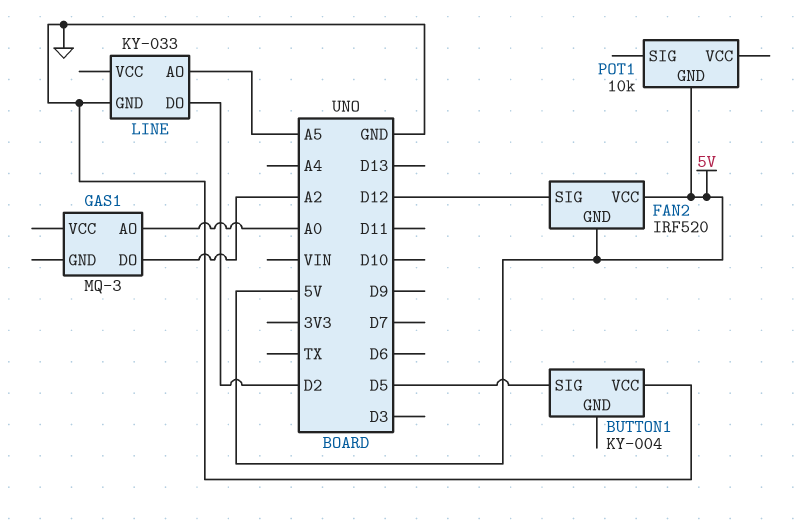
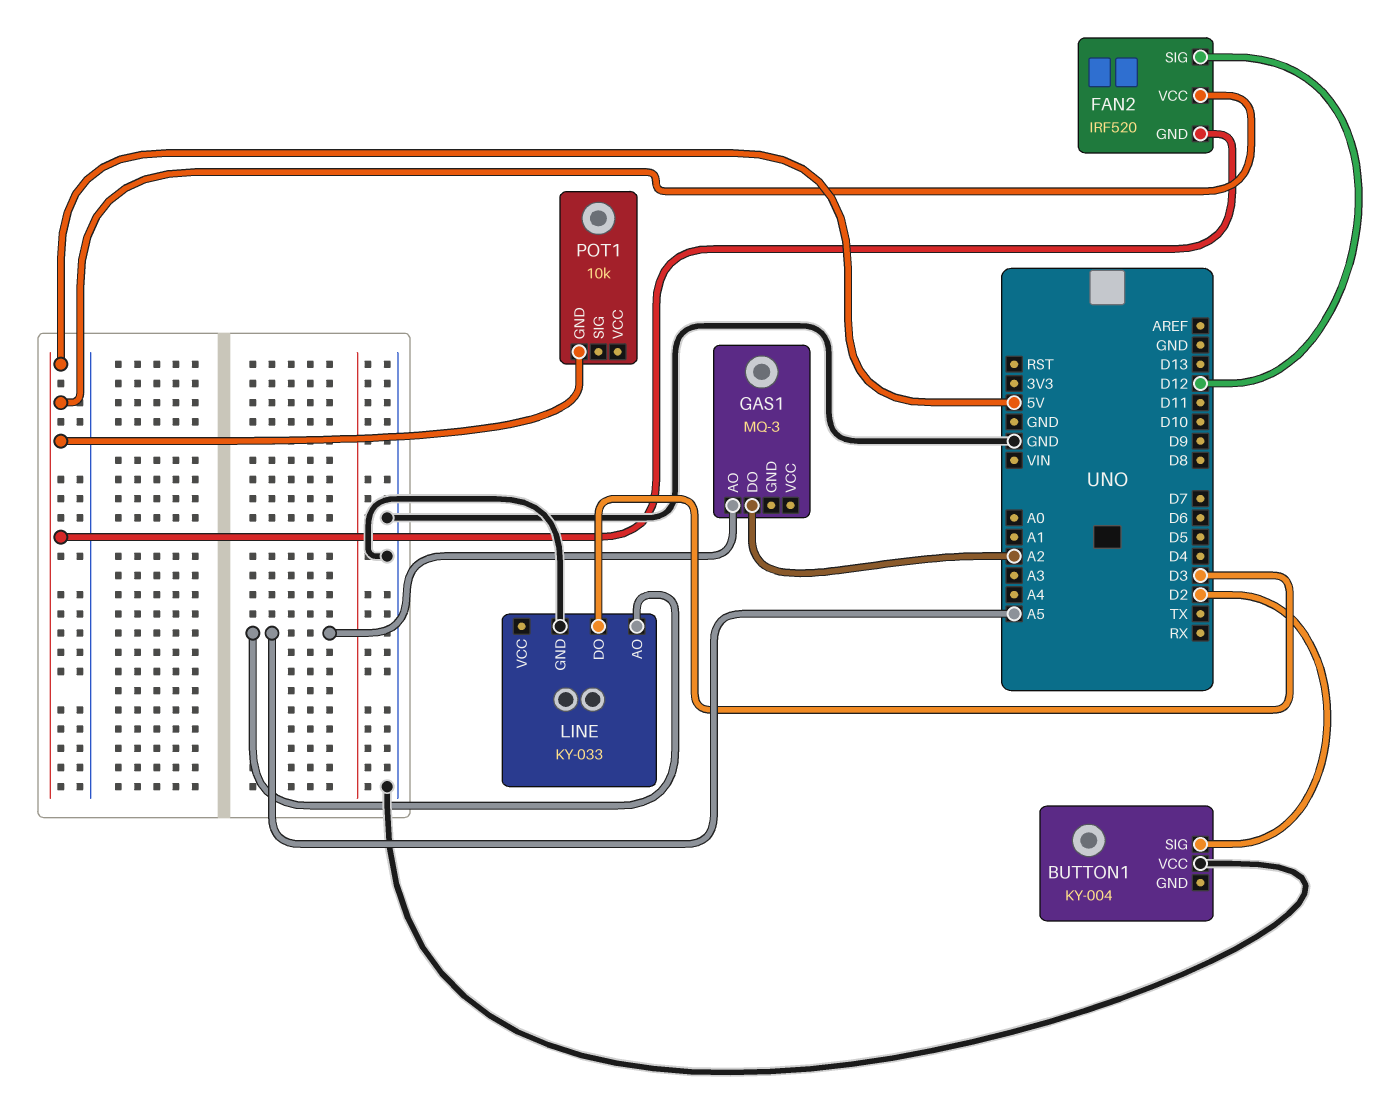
BUTTON1 pin SIG: D5 -> D2
GAS1 pin AO: A0 -> A5
LINE pin DO: D2 -> D3

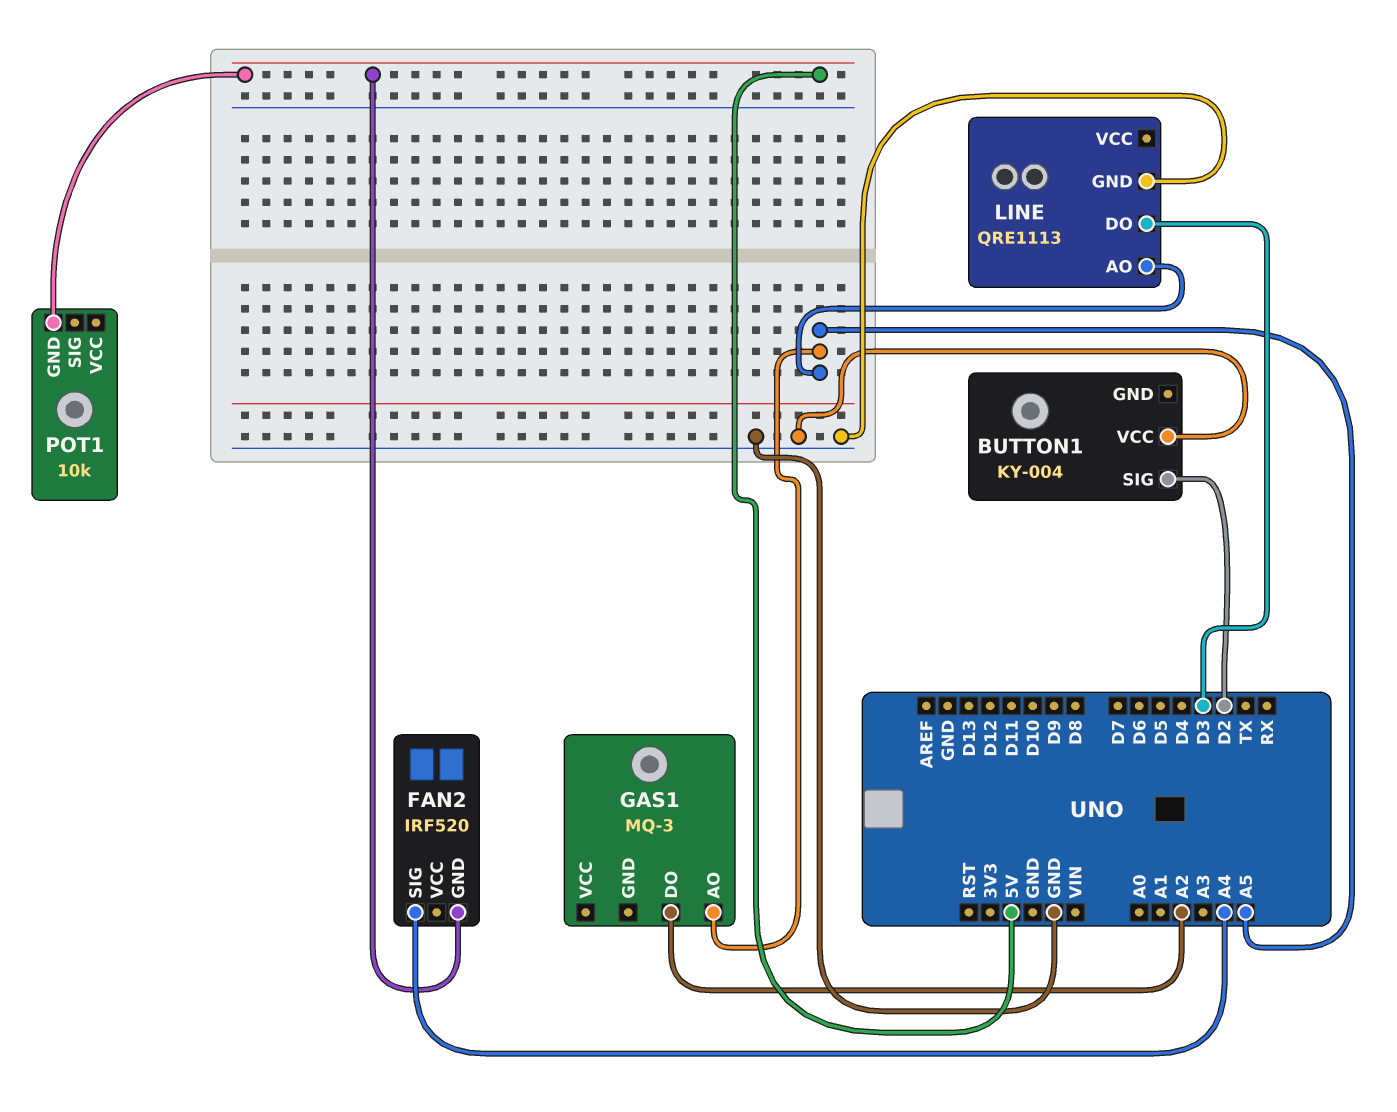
FAN2 pin SIG: D12 -> A4
FAN2 pin VCC: 5V -> none
LINE: KY-033 -> QRE1113

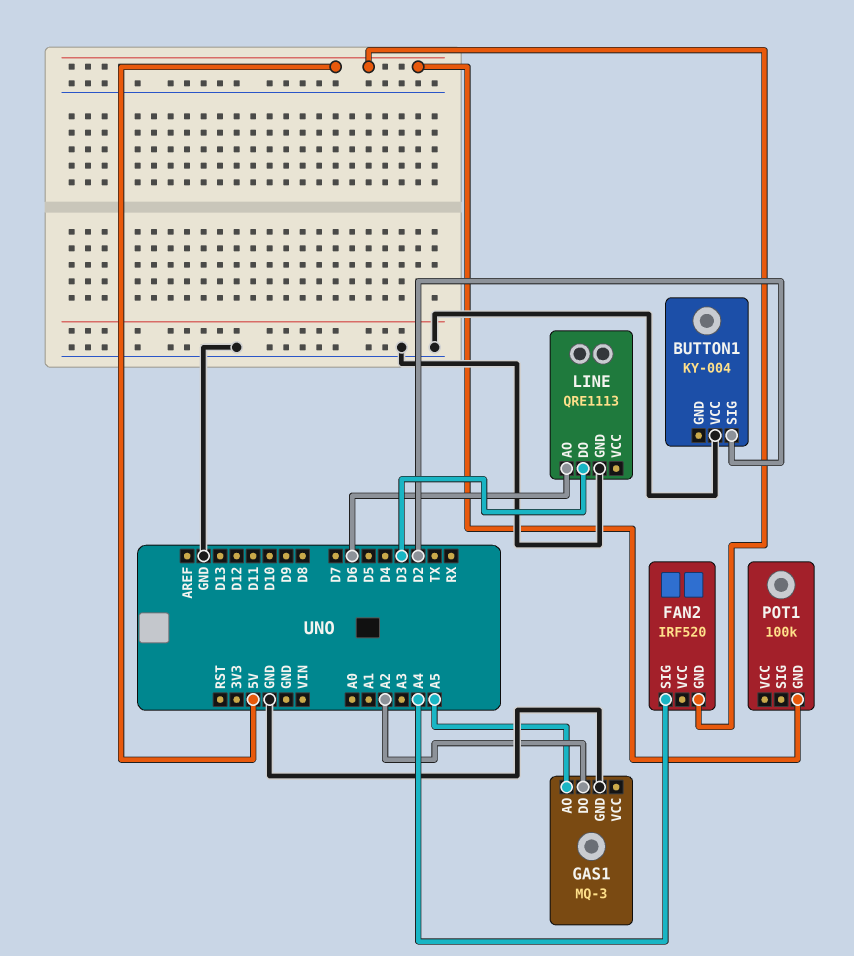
GAS1 pin GND: none -> GND
LINE pin AO: A5 -> D6
POT1: 10k -> 100k

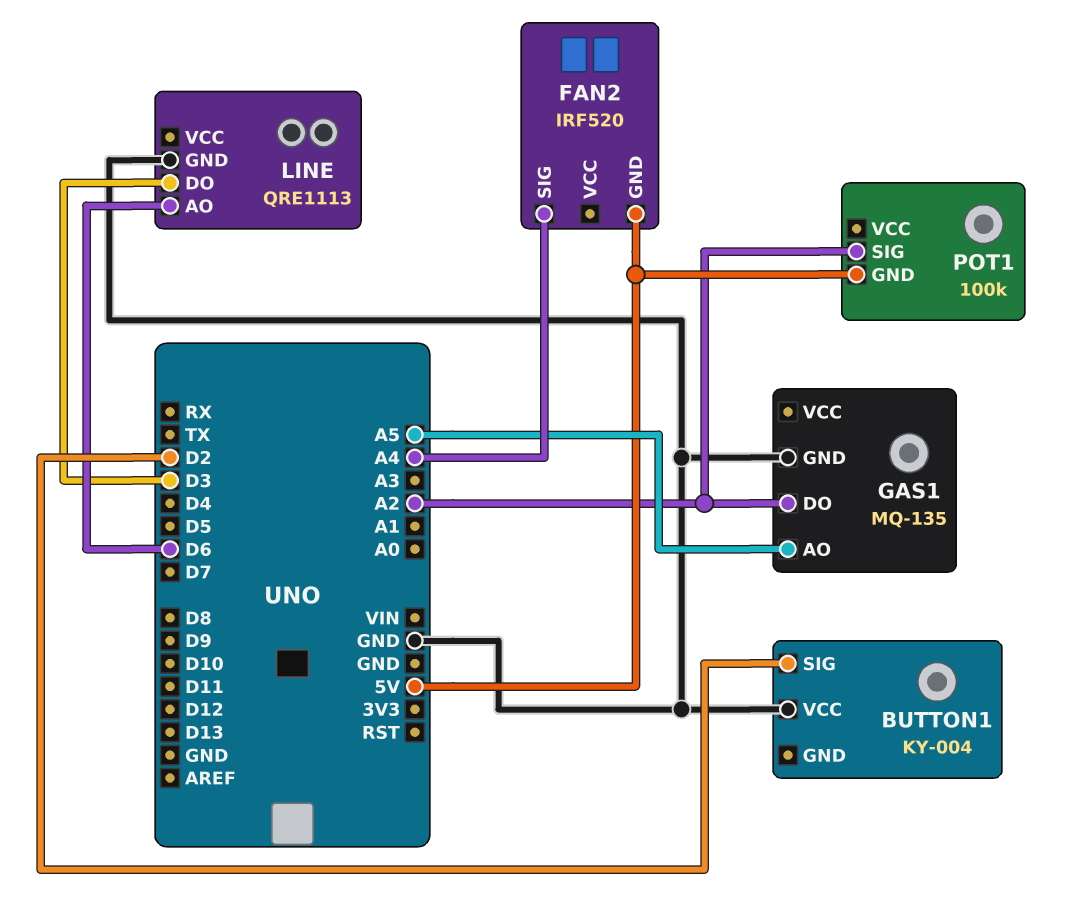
GAS1: MQ-3 -> MQ-135
POT1 pin SIG: none -> A2

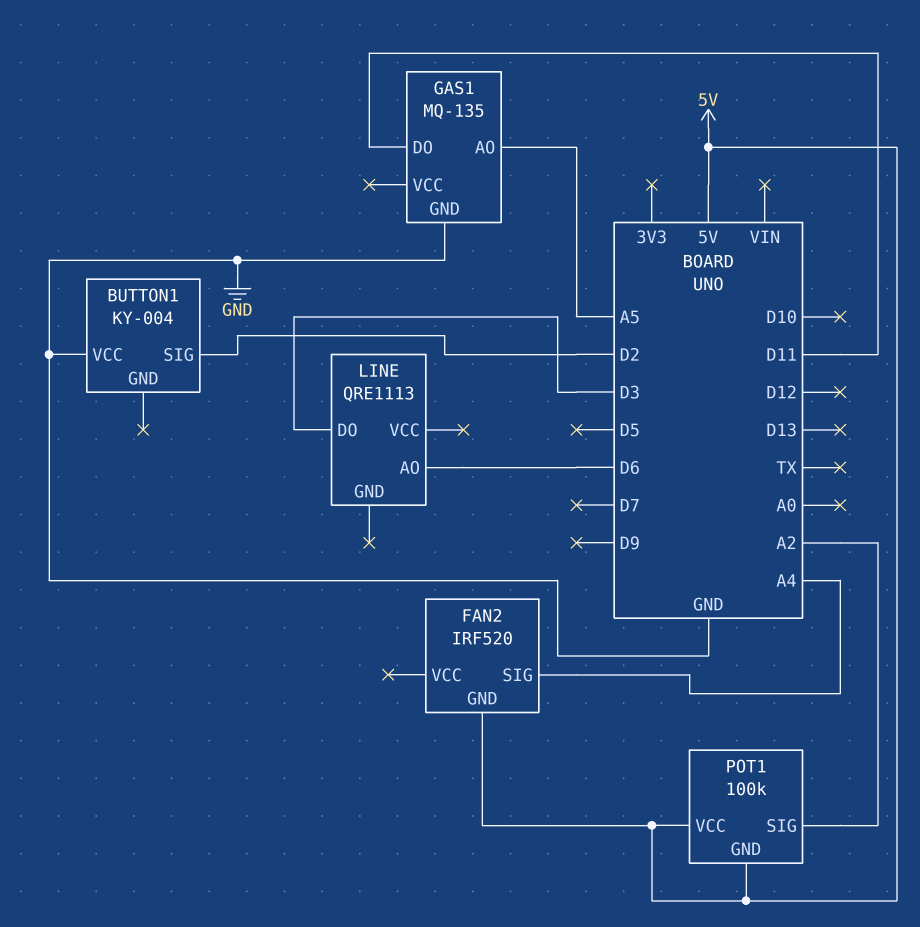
GAS1 pin DO: A2 -> D11
LINE pin GND: GND -> none
POT1 pin VCC: none -> 5V

